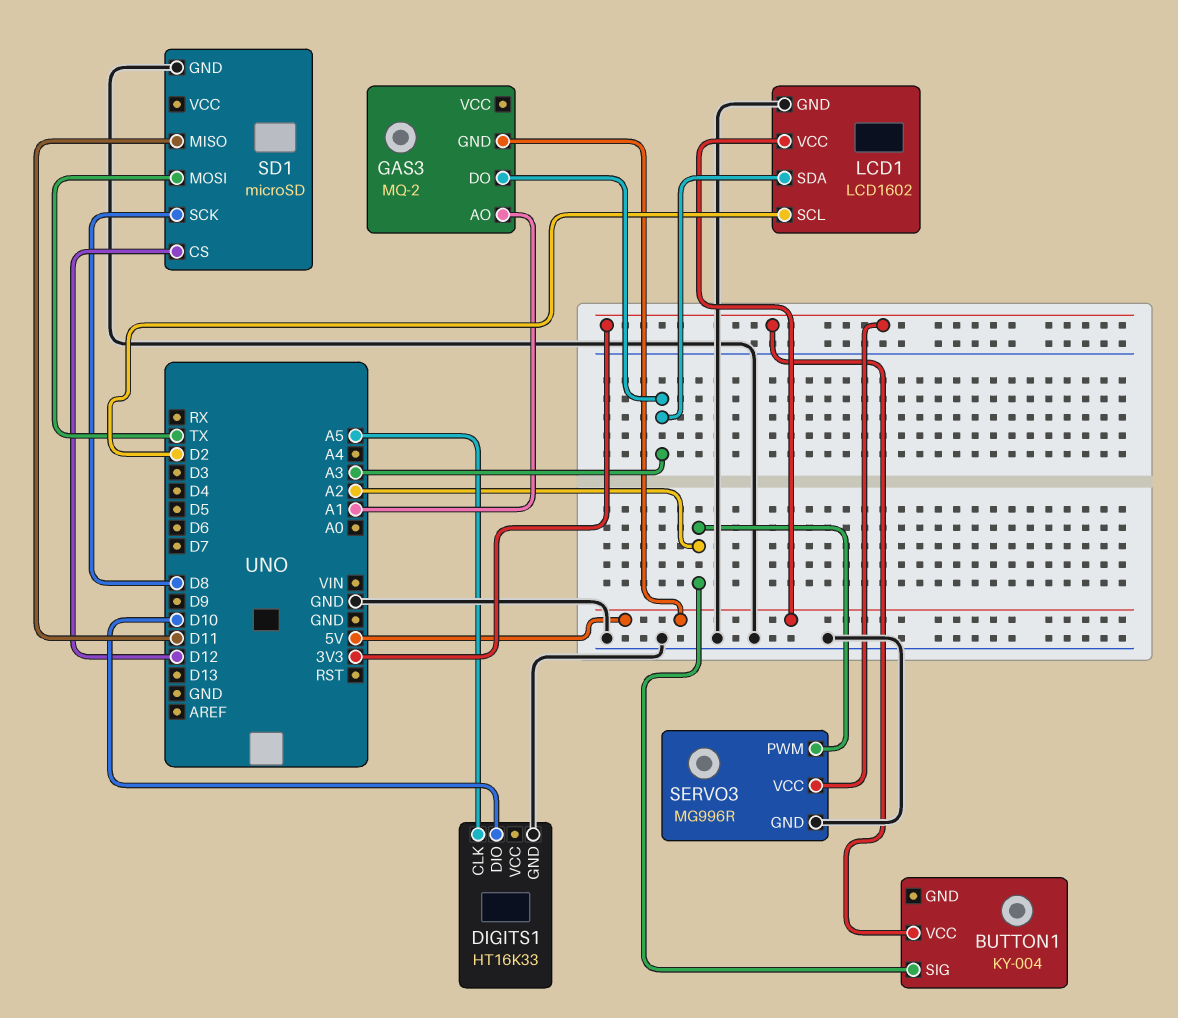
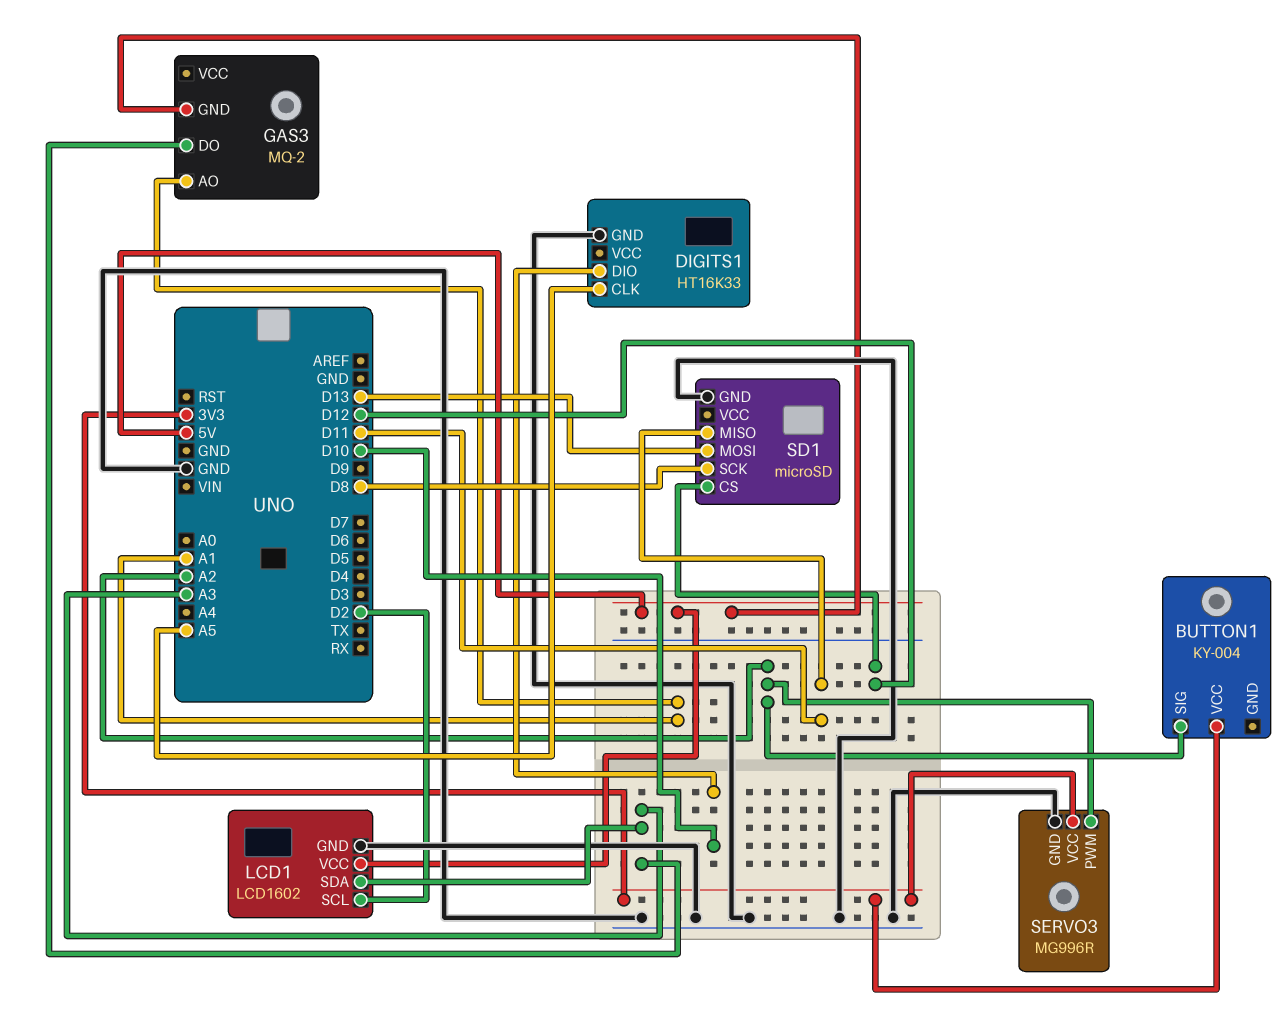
SD1 pin MOSI: TX -> D13

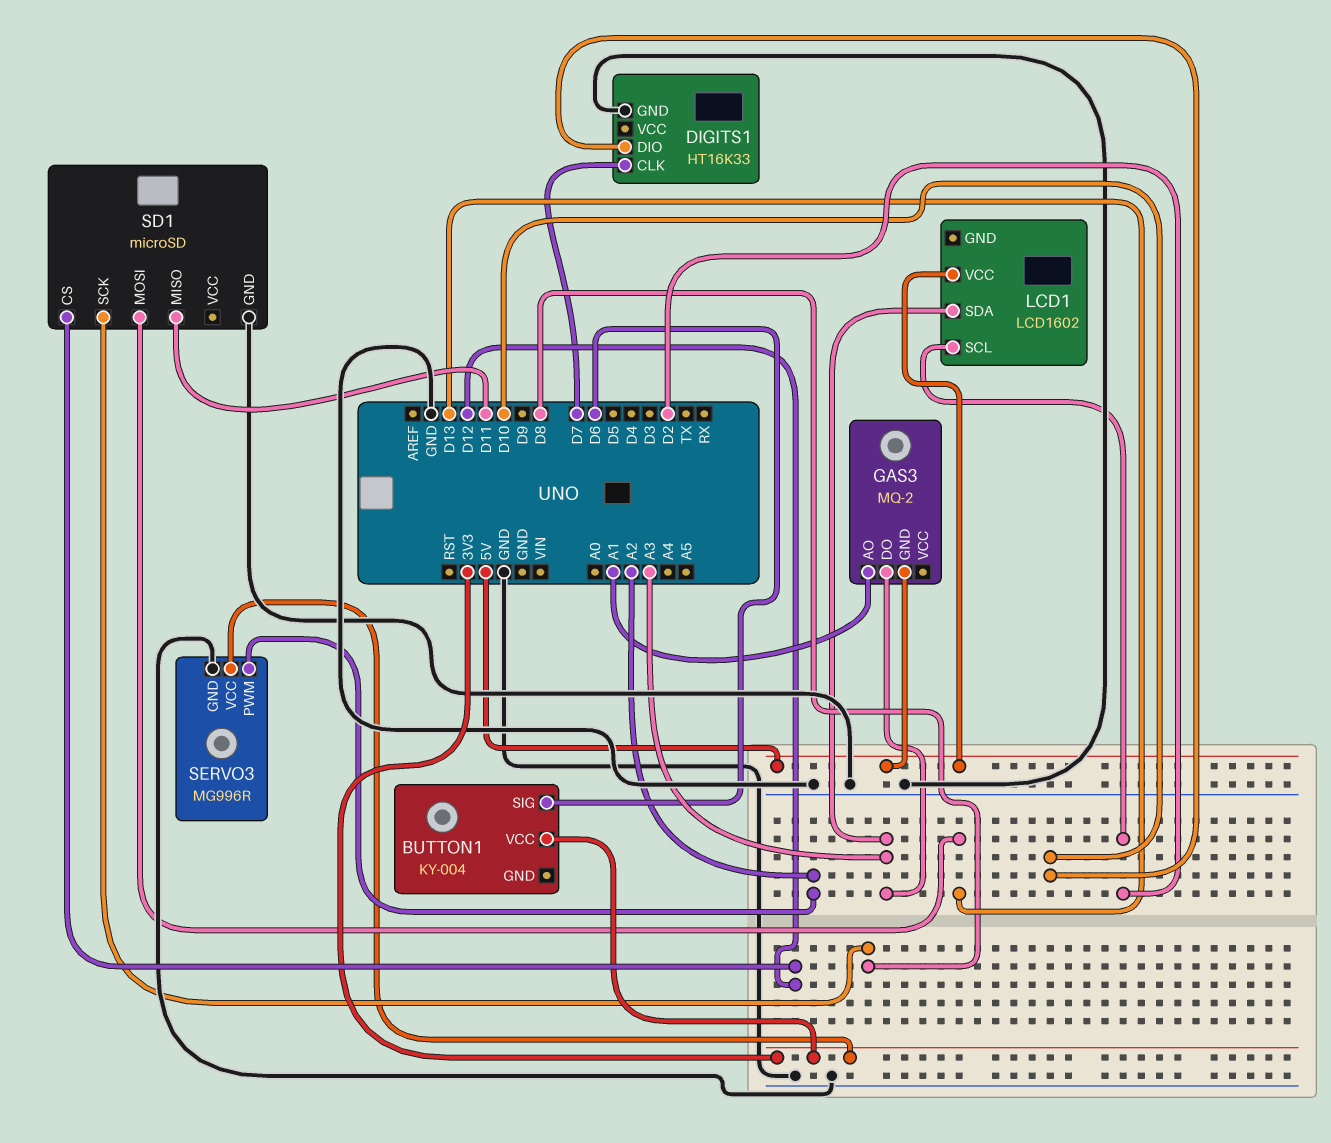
BUTTON1 pin SIG: A2 -> D6
DIGITS1 pin CLK: A5 -> D7
LCD1 pin GND: GND -> none

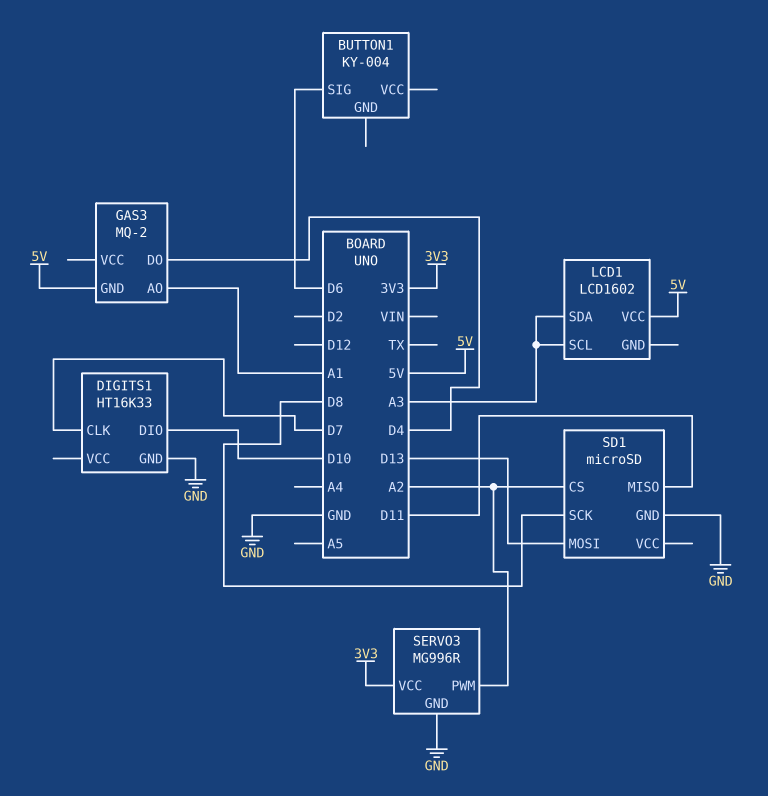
BUTTON1 pin VCC: 3V3 -> none
GAS3 pin DO: A3 -> D4
LCD1 pin SCL: D2 -> A3
SD1 pin CS: D12 -> A2

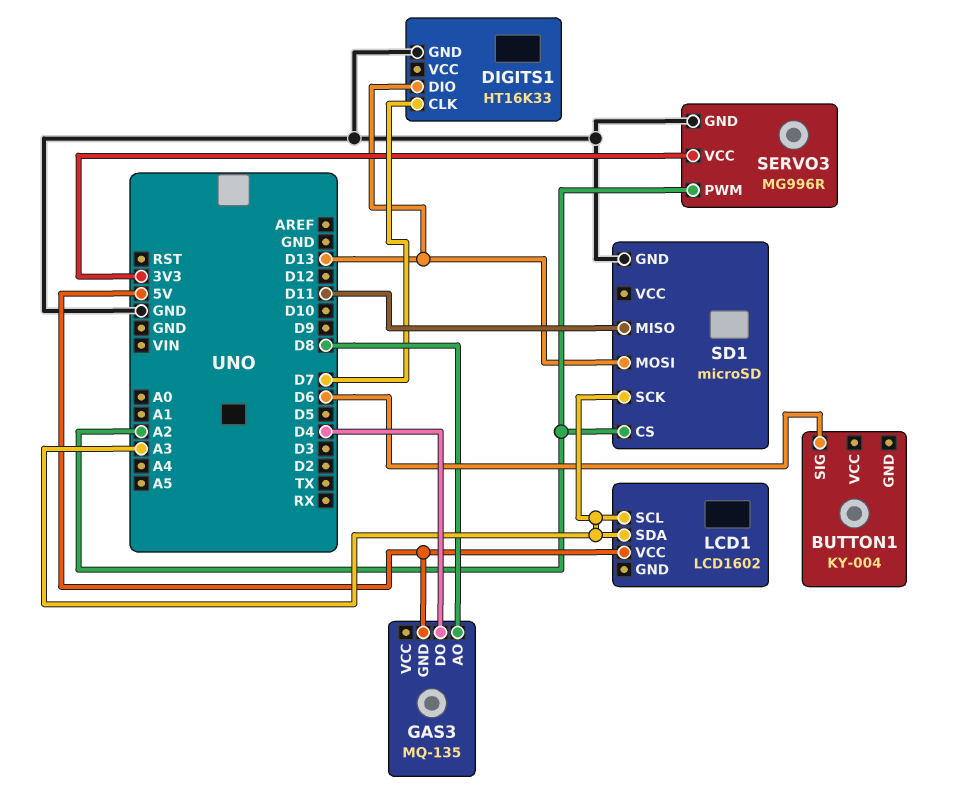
DIGITS1 pin DIO: D10 -> D13
GAS3: MQ-2 -> MQ-135
GAS3 pin AO: A1 -> D8
SD1 pin SCK: D8 -> A3

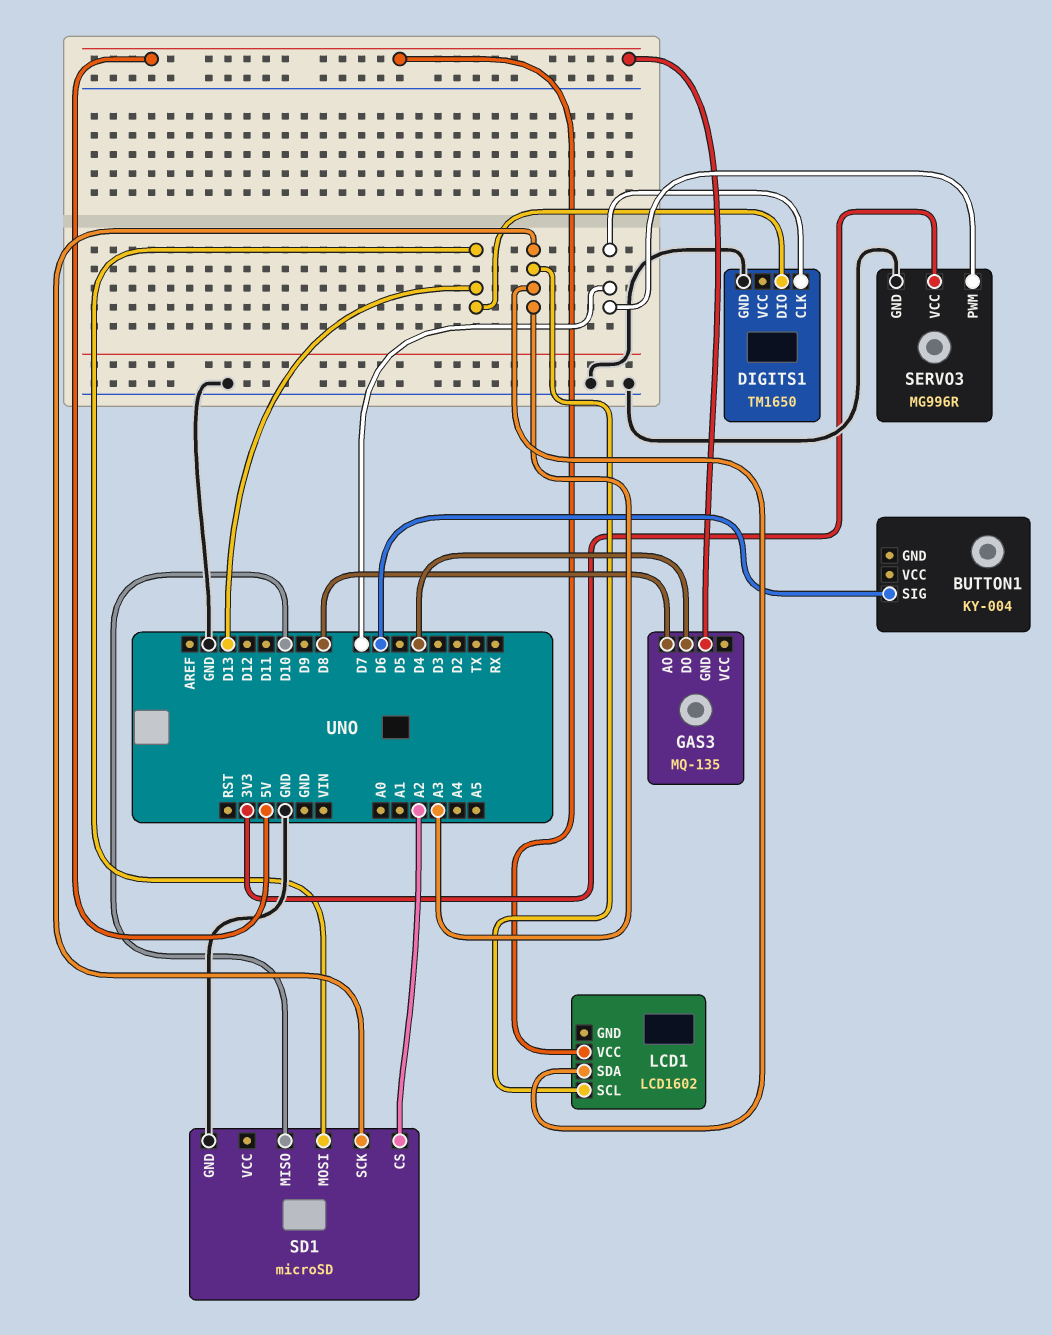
DIGITS1: HT16K33 -> TM1650
SD1 pin MISO: D11 -> D10
SERVO3 pin PWM: A2 -> D7

